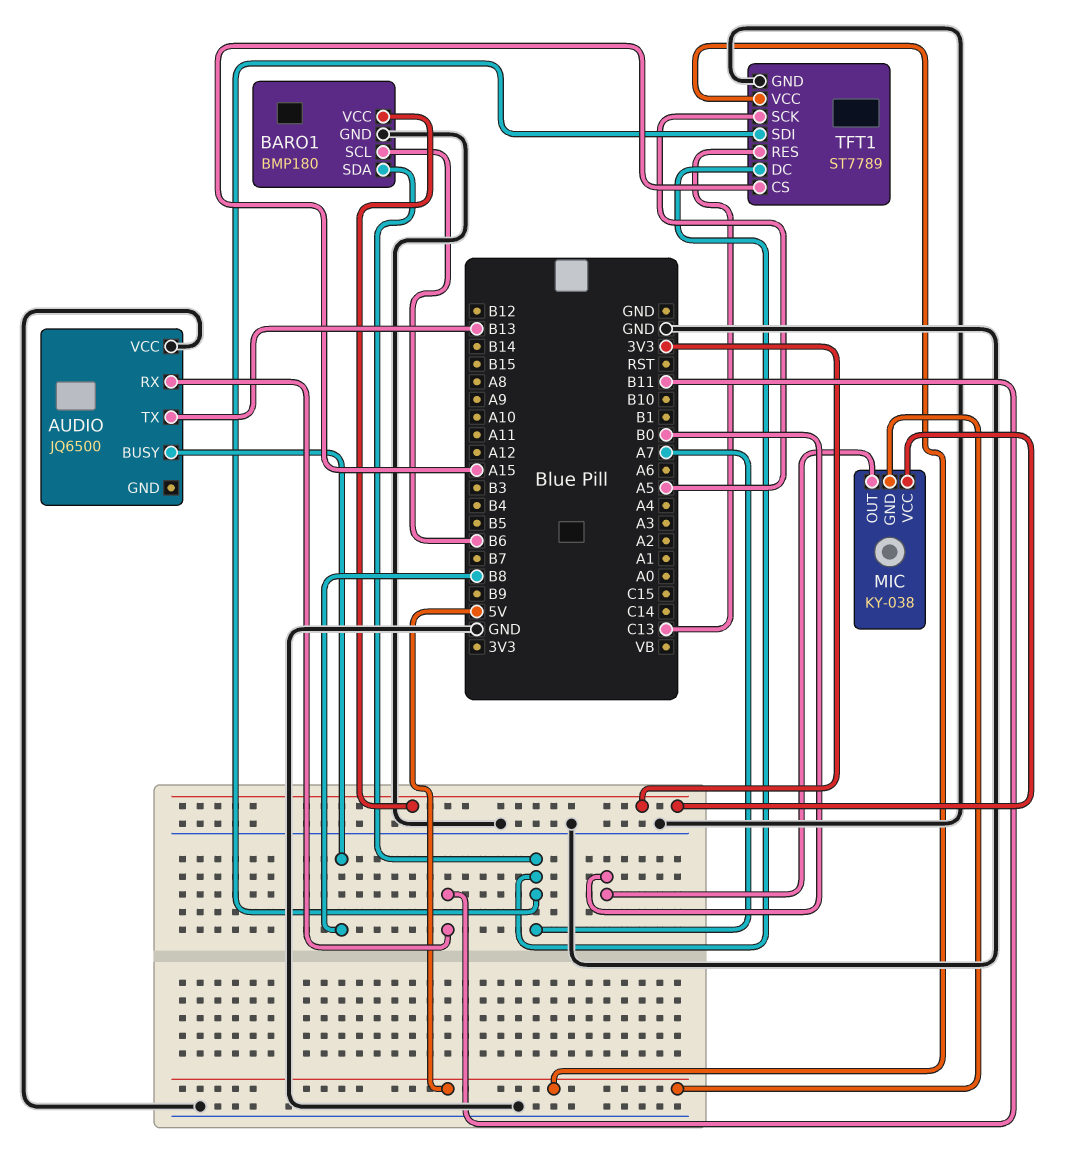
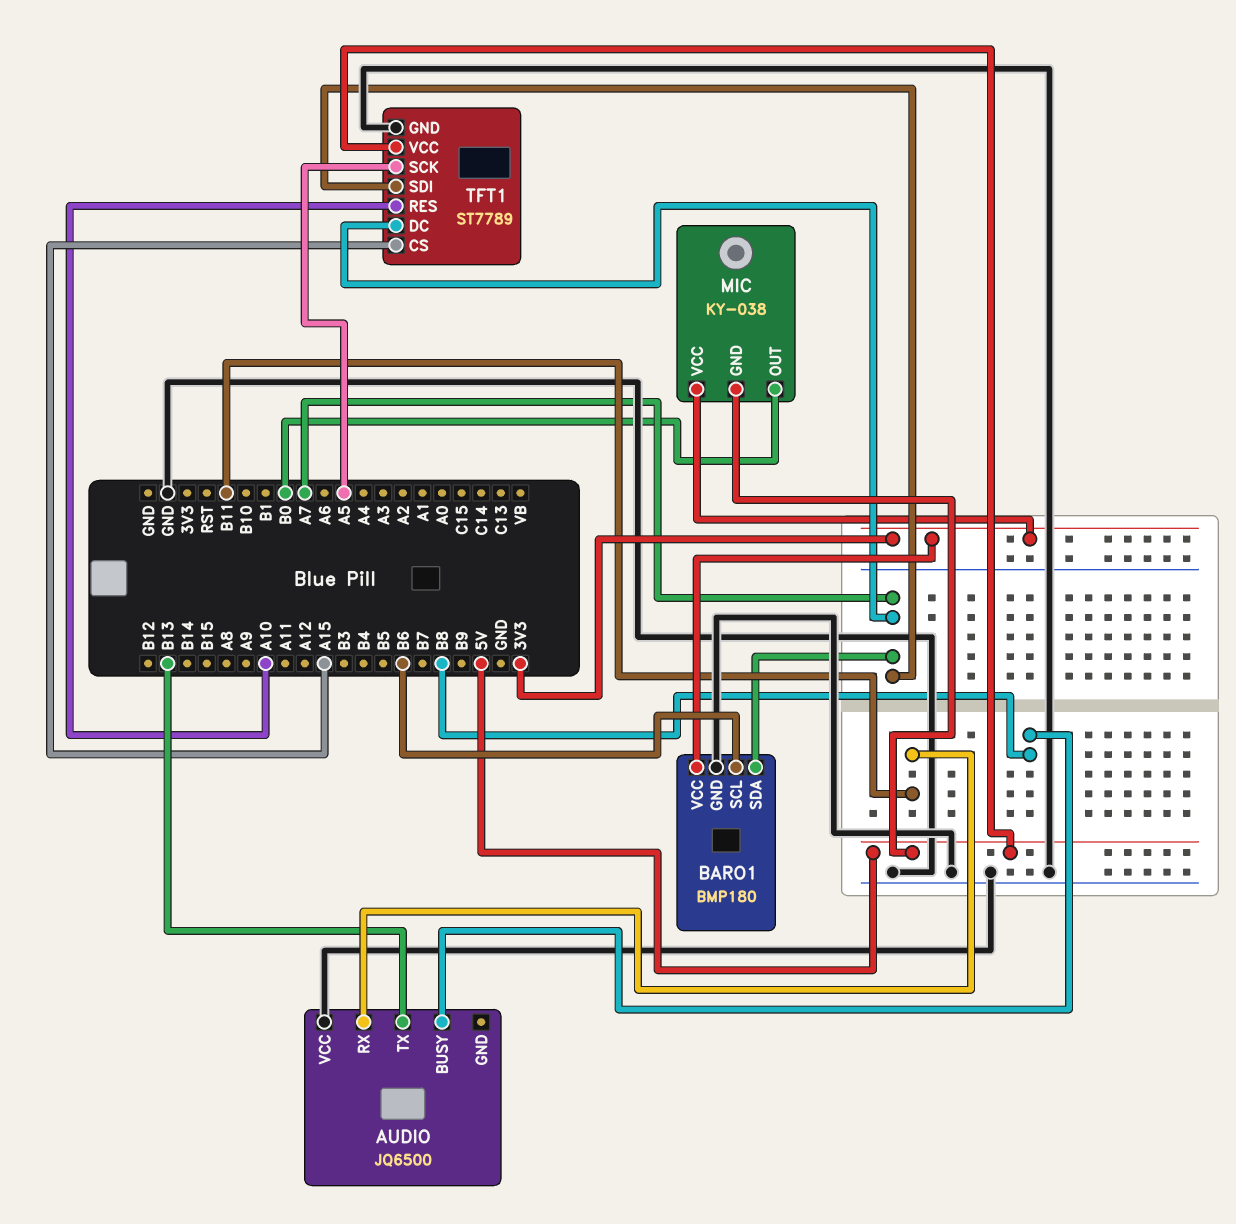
TFT1 pin RES: C13 -> A10

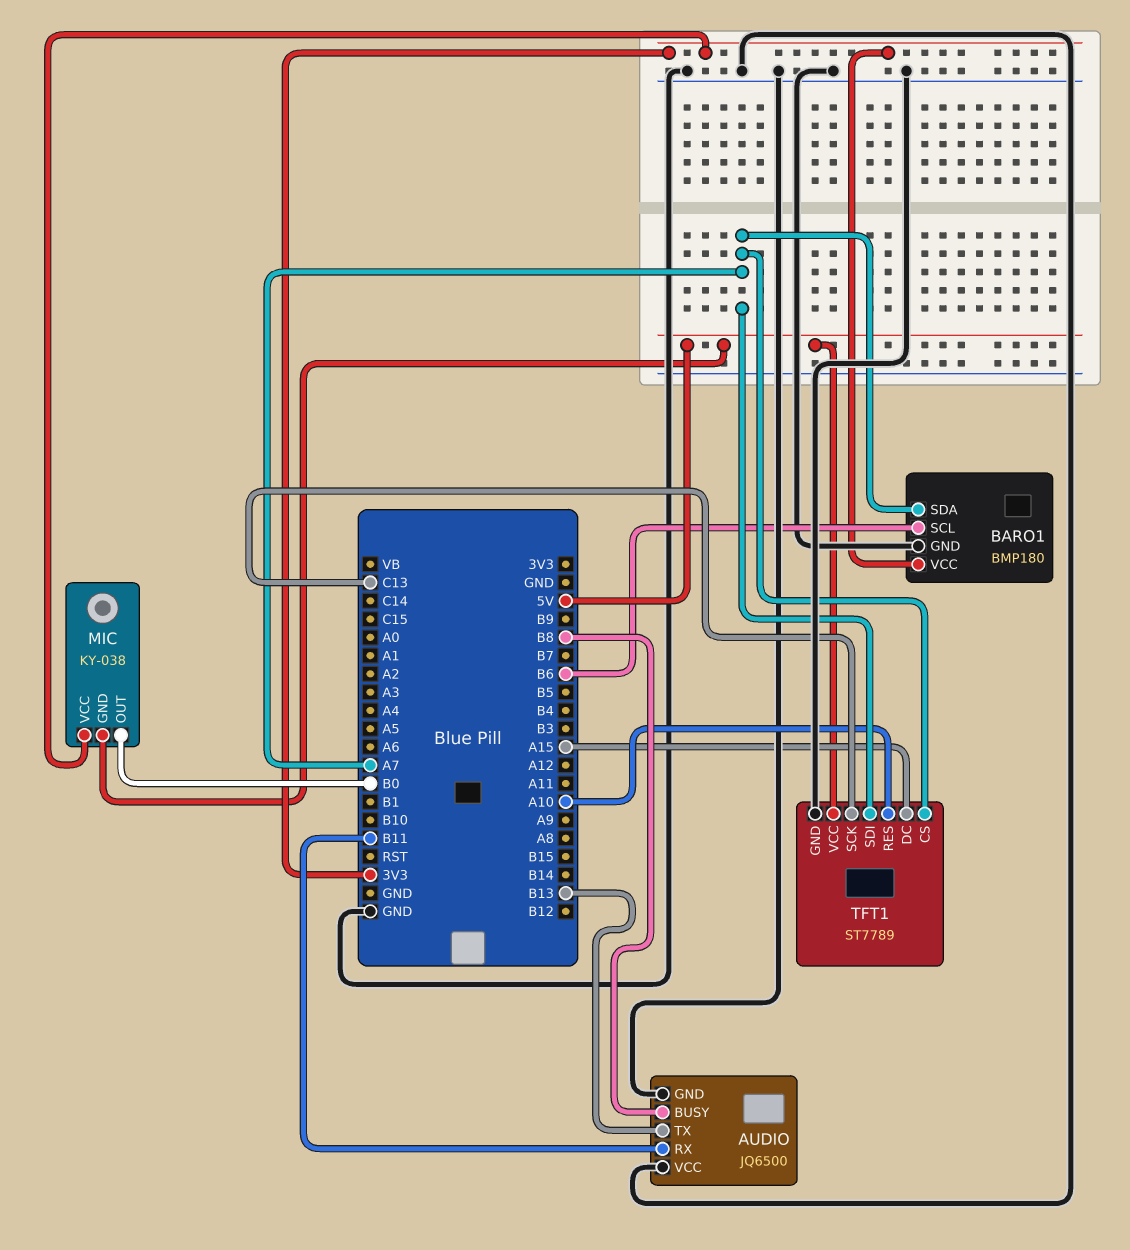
AUDIO pin GND: none -> GND
TFT1 pin CS: A15 -> A7
TFT1 pin DC: A7 -> A15
TFT1 pin SCK: A5 -> C13

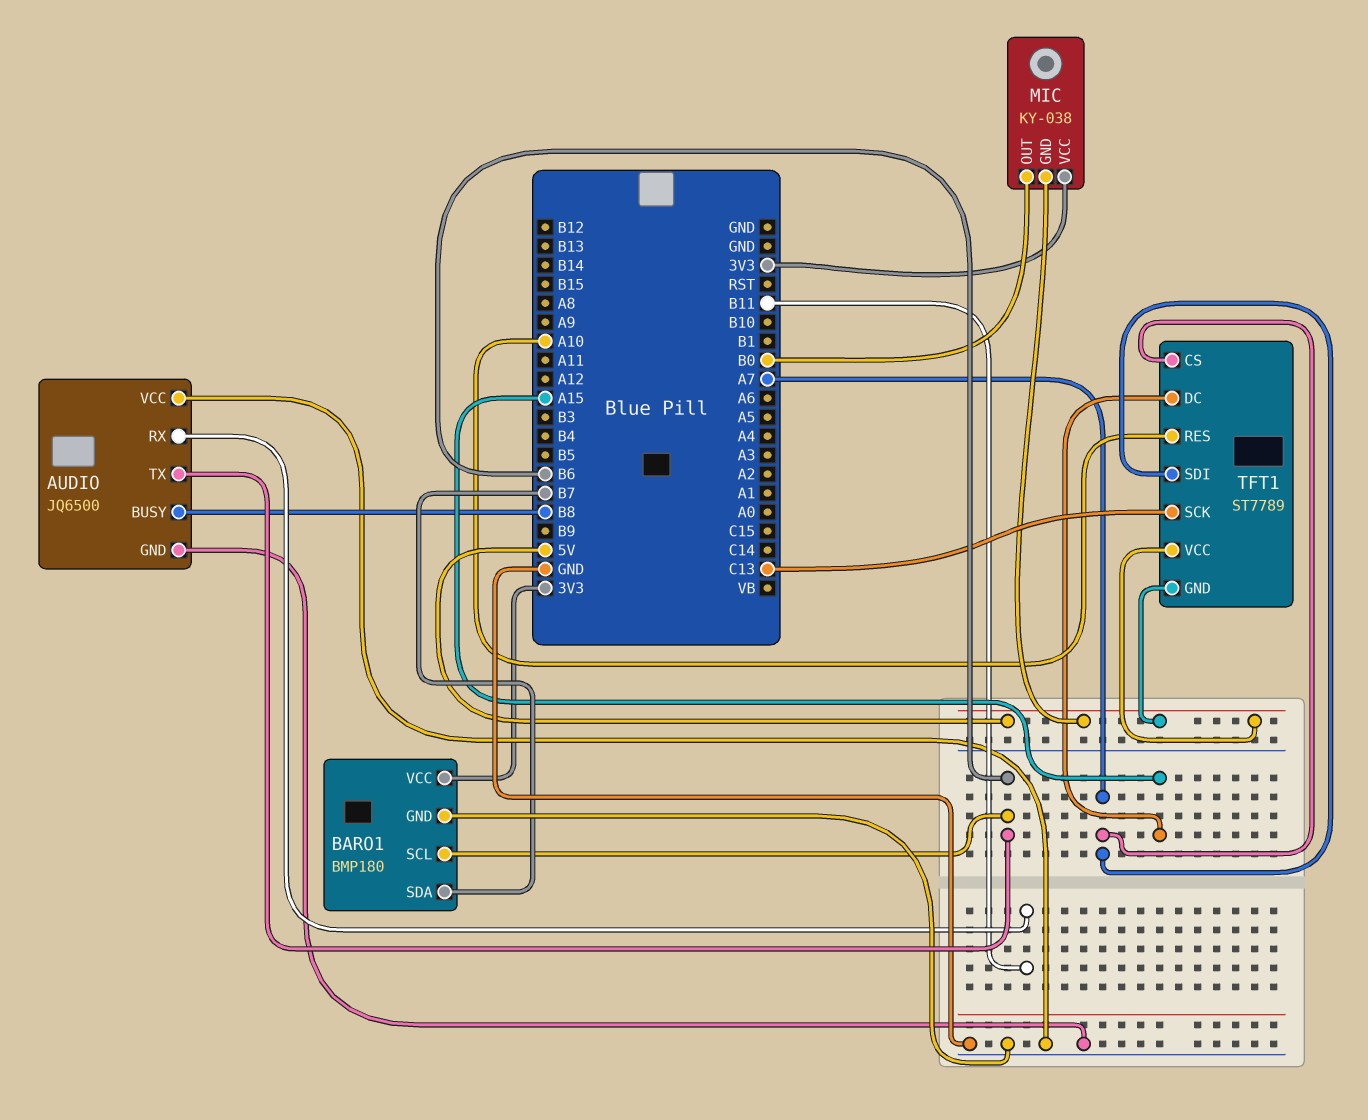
AUDIO pin TX: B13 -> B6
BARO1 pin SDA: A7 -> B7
TFT1 pin GND: GND -> 5V

